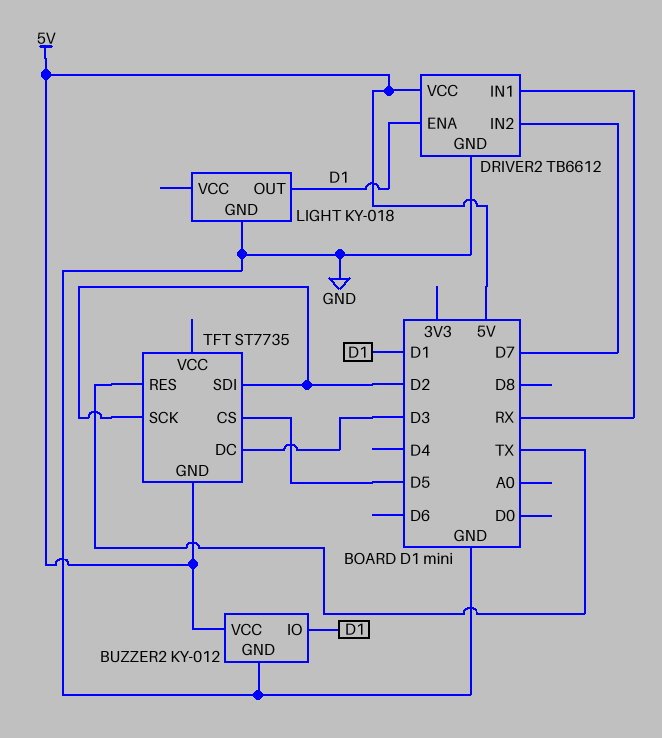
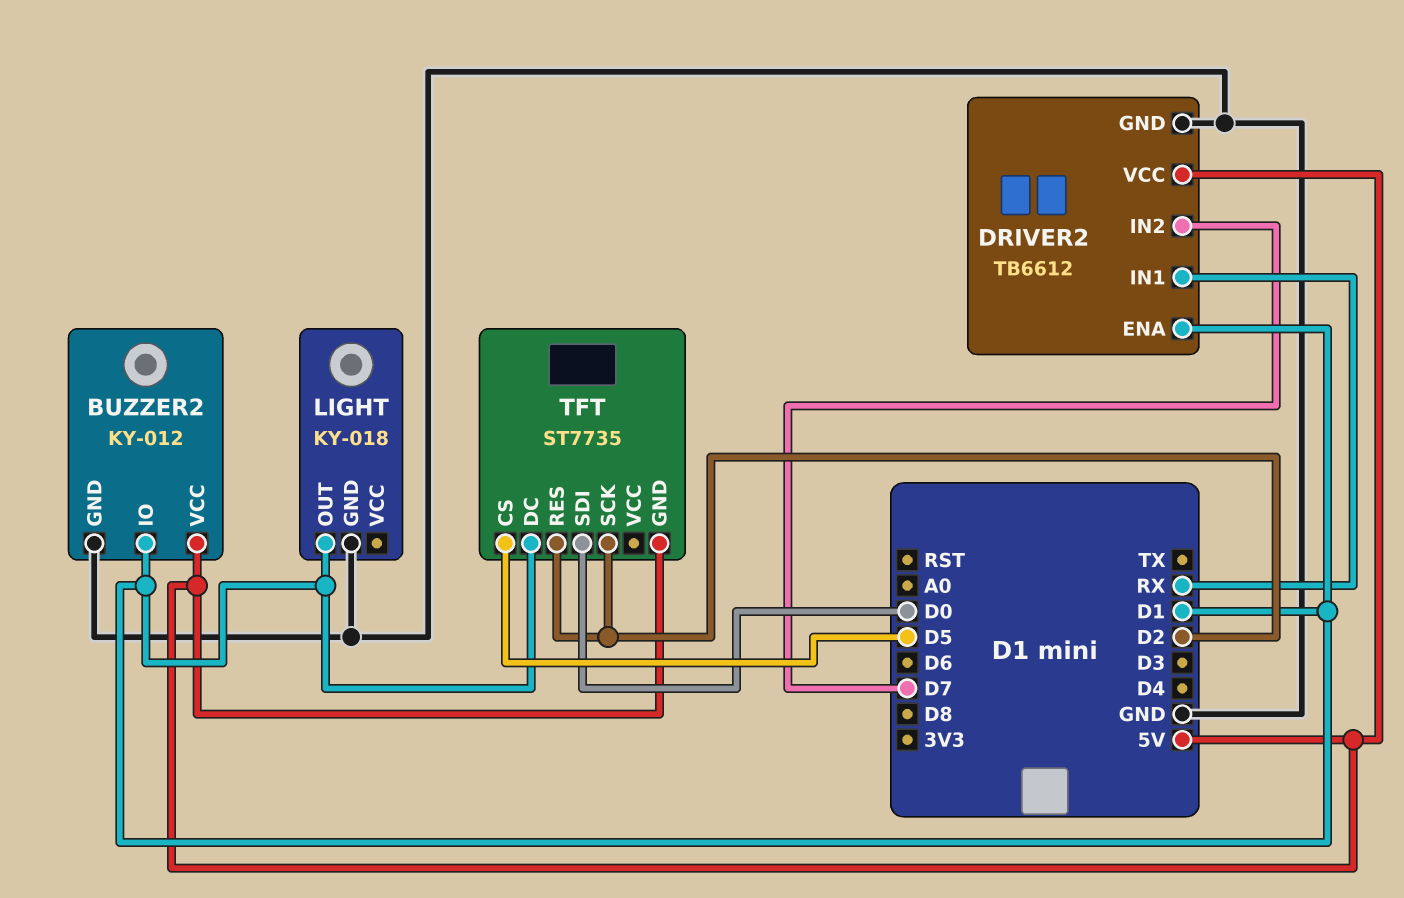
TFT pin DC: D3 -> D1
TFT pin RES: TX -> D2
TFT pin SDI: D2 -> D0

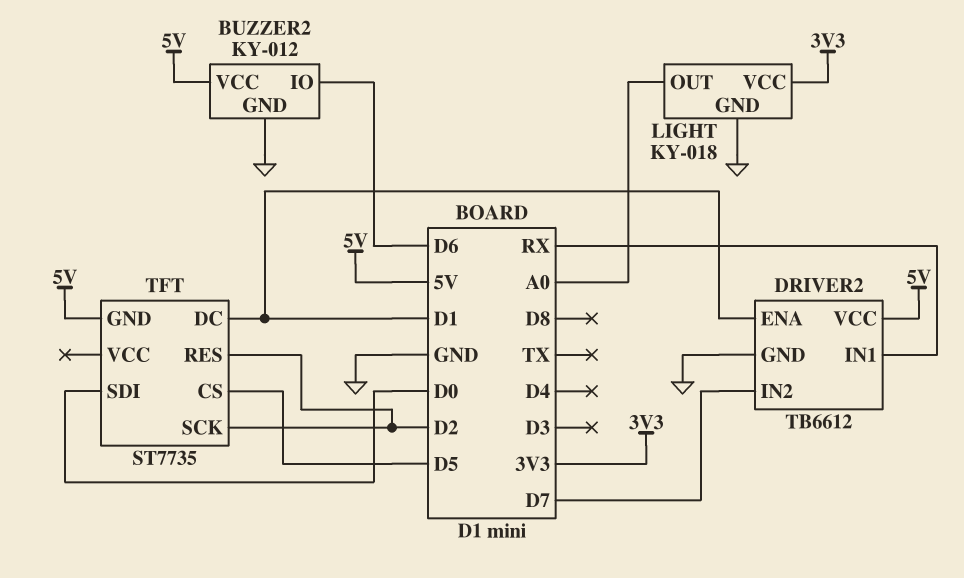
BUZZER2 pin IO: D1 -> D6
LIGHT pin OUT: D1 -> A0
LIGHT pin VCC: none -> 3V3

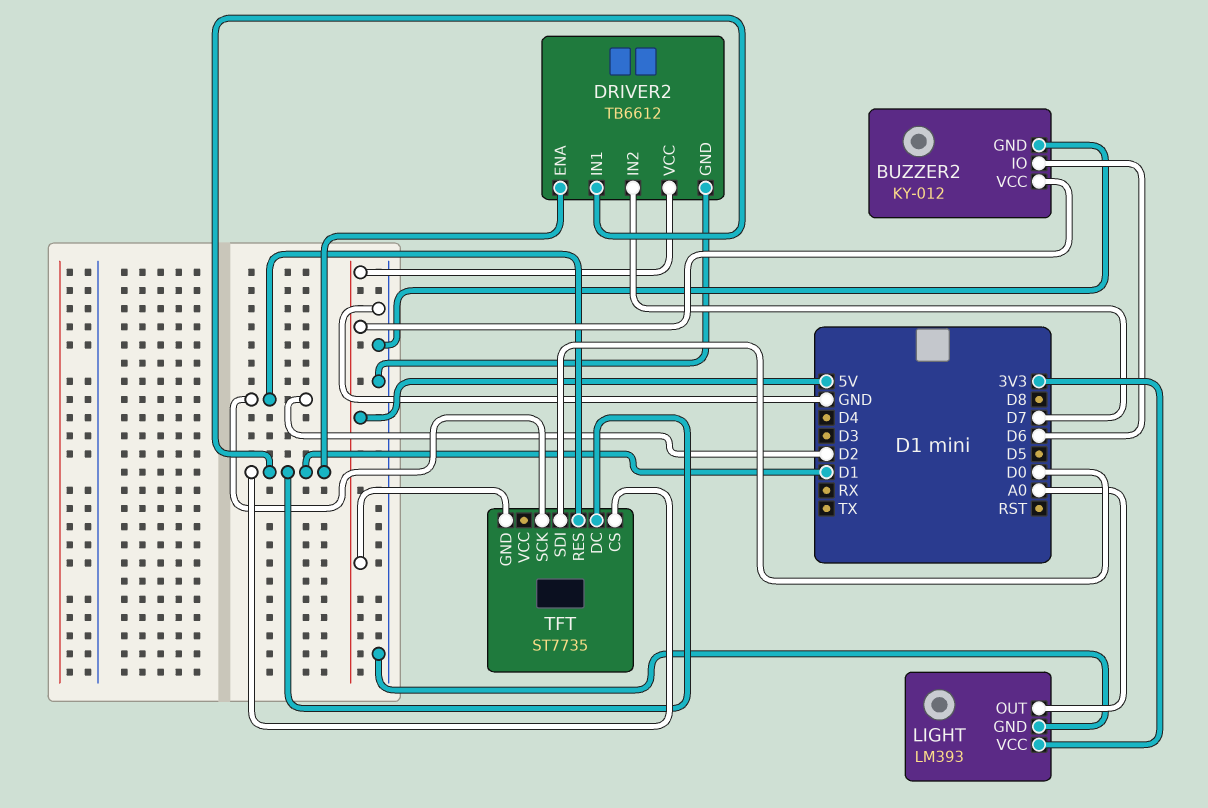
DRIVER2 pin IN1: RX -> D1
LIGHT: KY-018 -> LM393
TFT pin CS: D5 -> D1

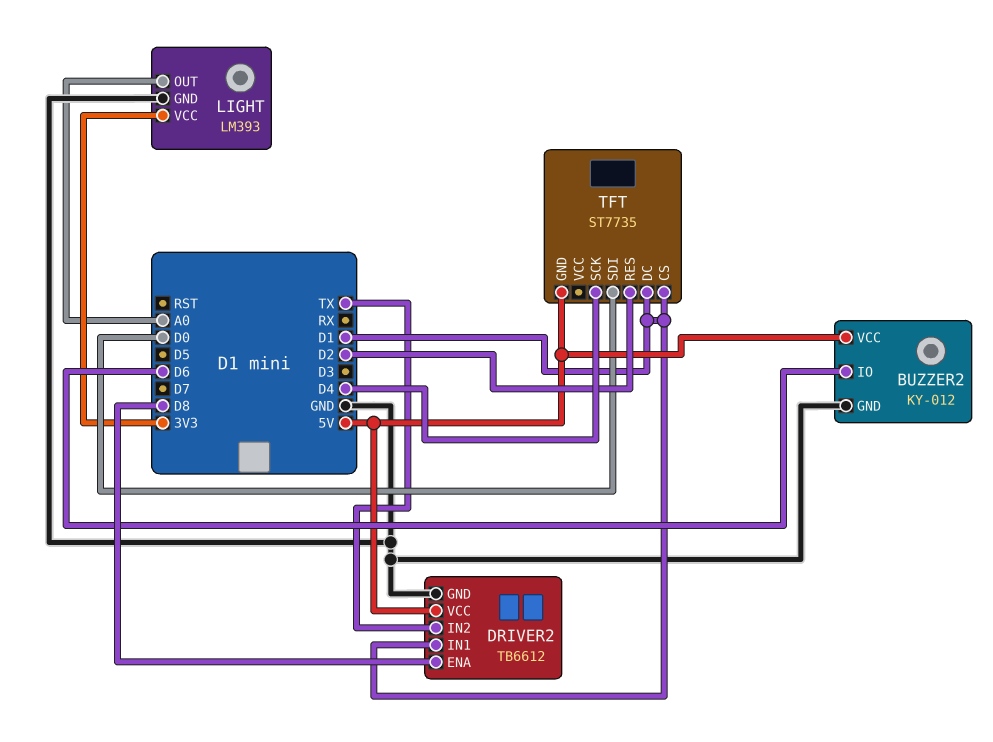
DRIVER2 pin ENA: D1 -> D8
DRIVER2 pin IN2: D7 -> TX
TFT pin SCK: D2 -> D4

